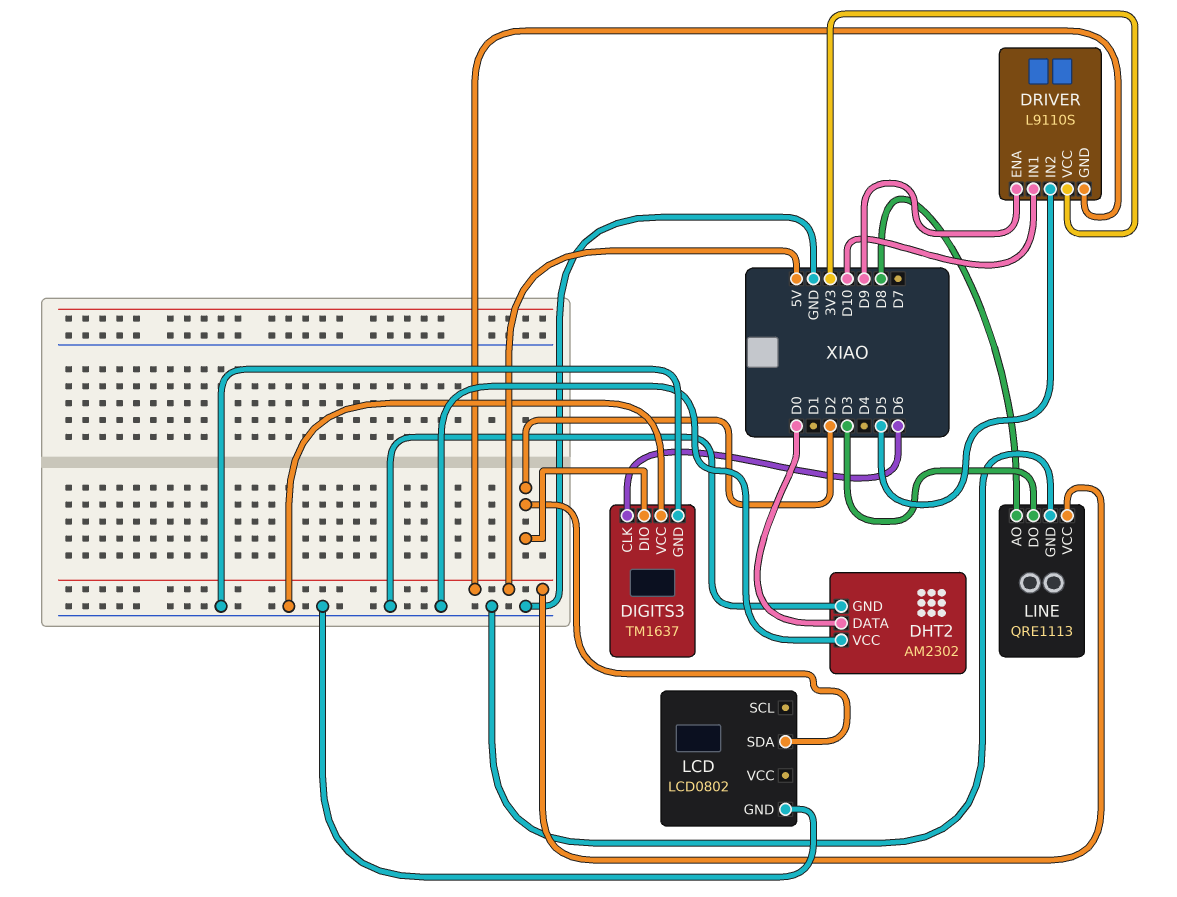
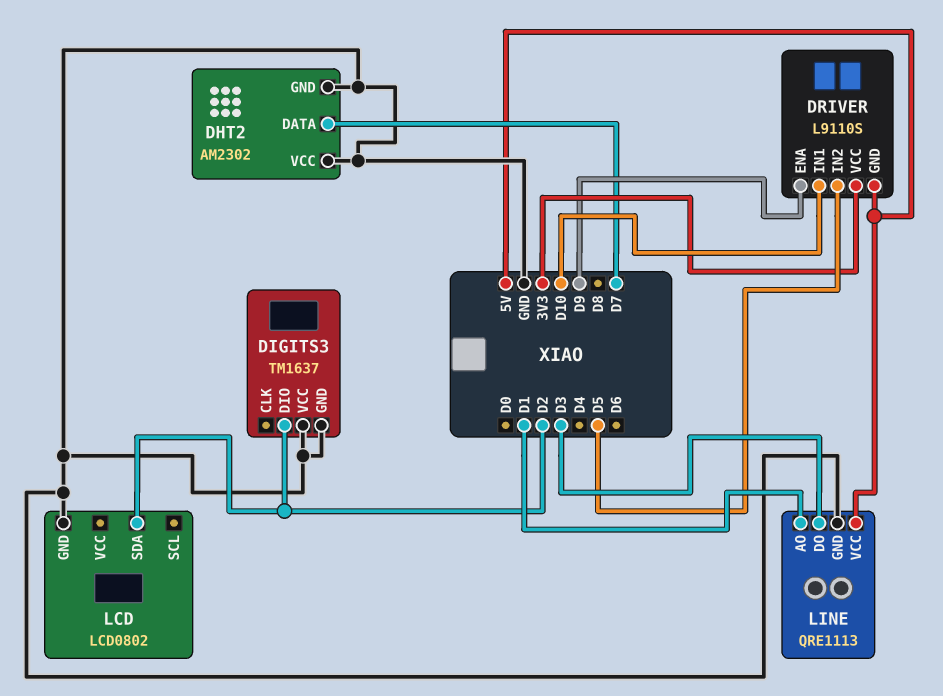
DHT2 pin DATA: D0 -> D7
DIGITS3 pin CLK: D6 -> none
LINE pin AO: D8 -> D1

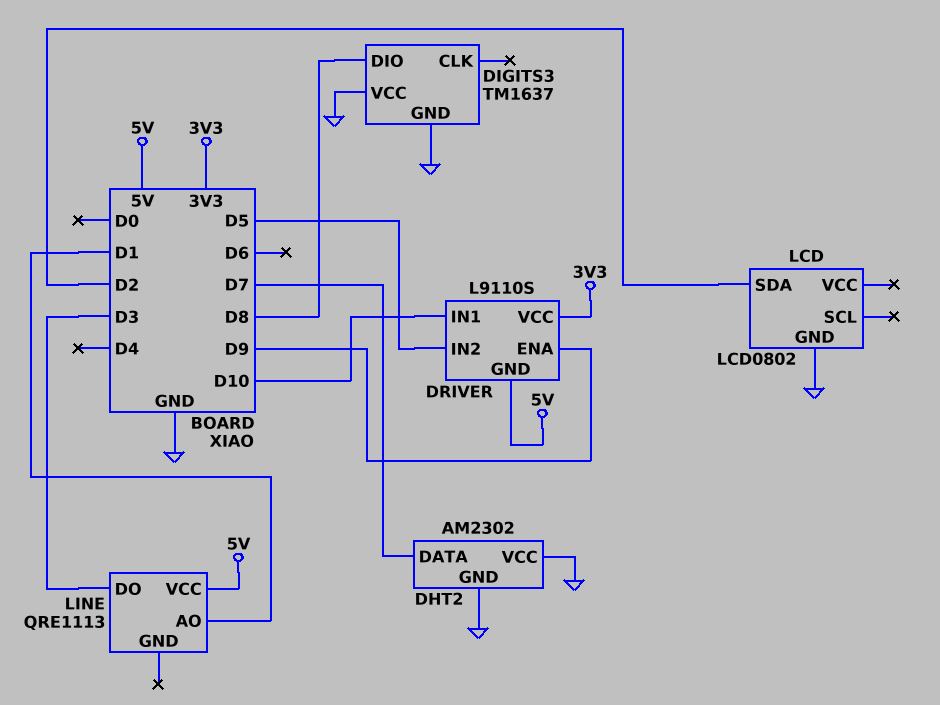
DIGITS3 pin DIO: D2 -> D8
LINE pin GND: GND -> none

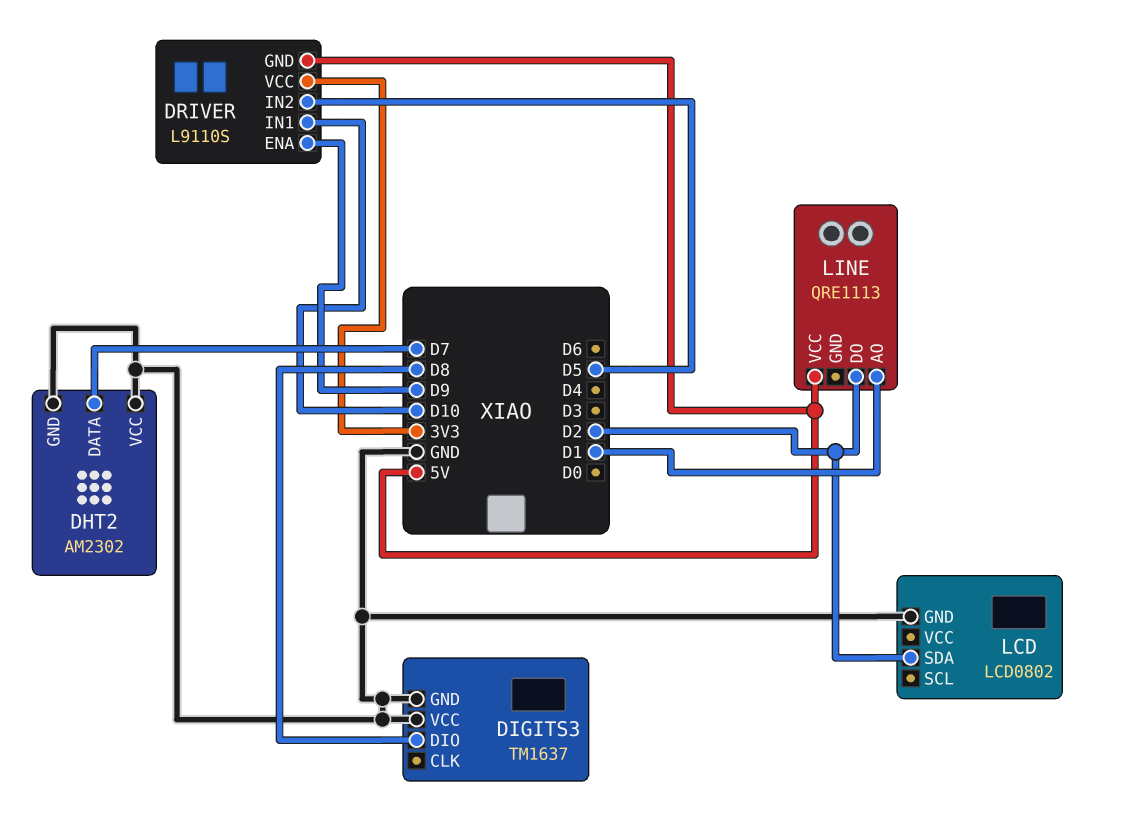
LINE pin DO: D3 -> D2

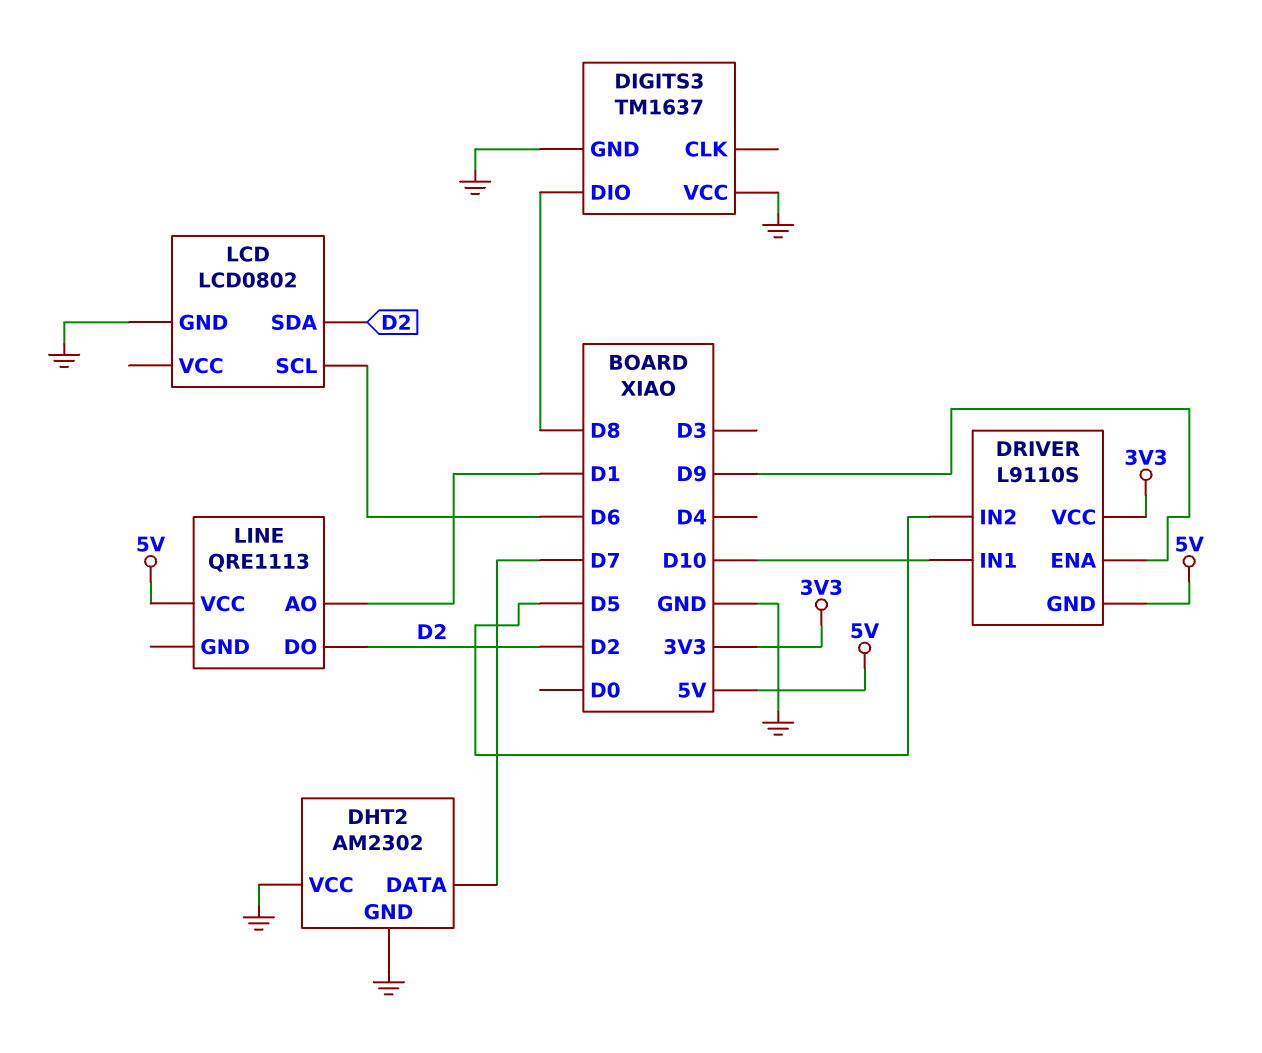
LCD pin SCL: none -> D6

